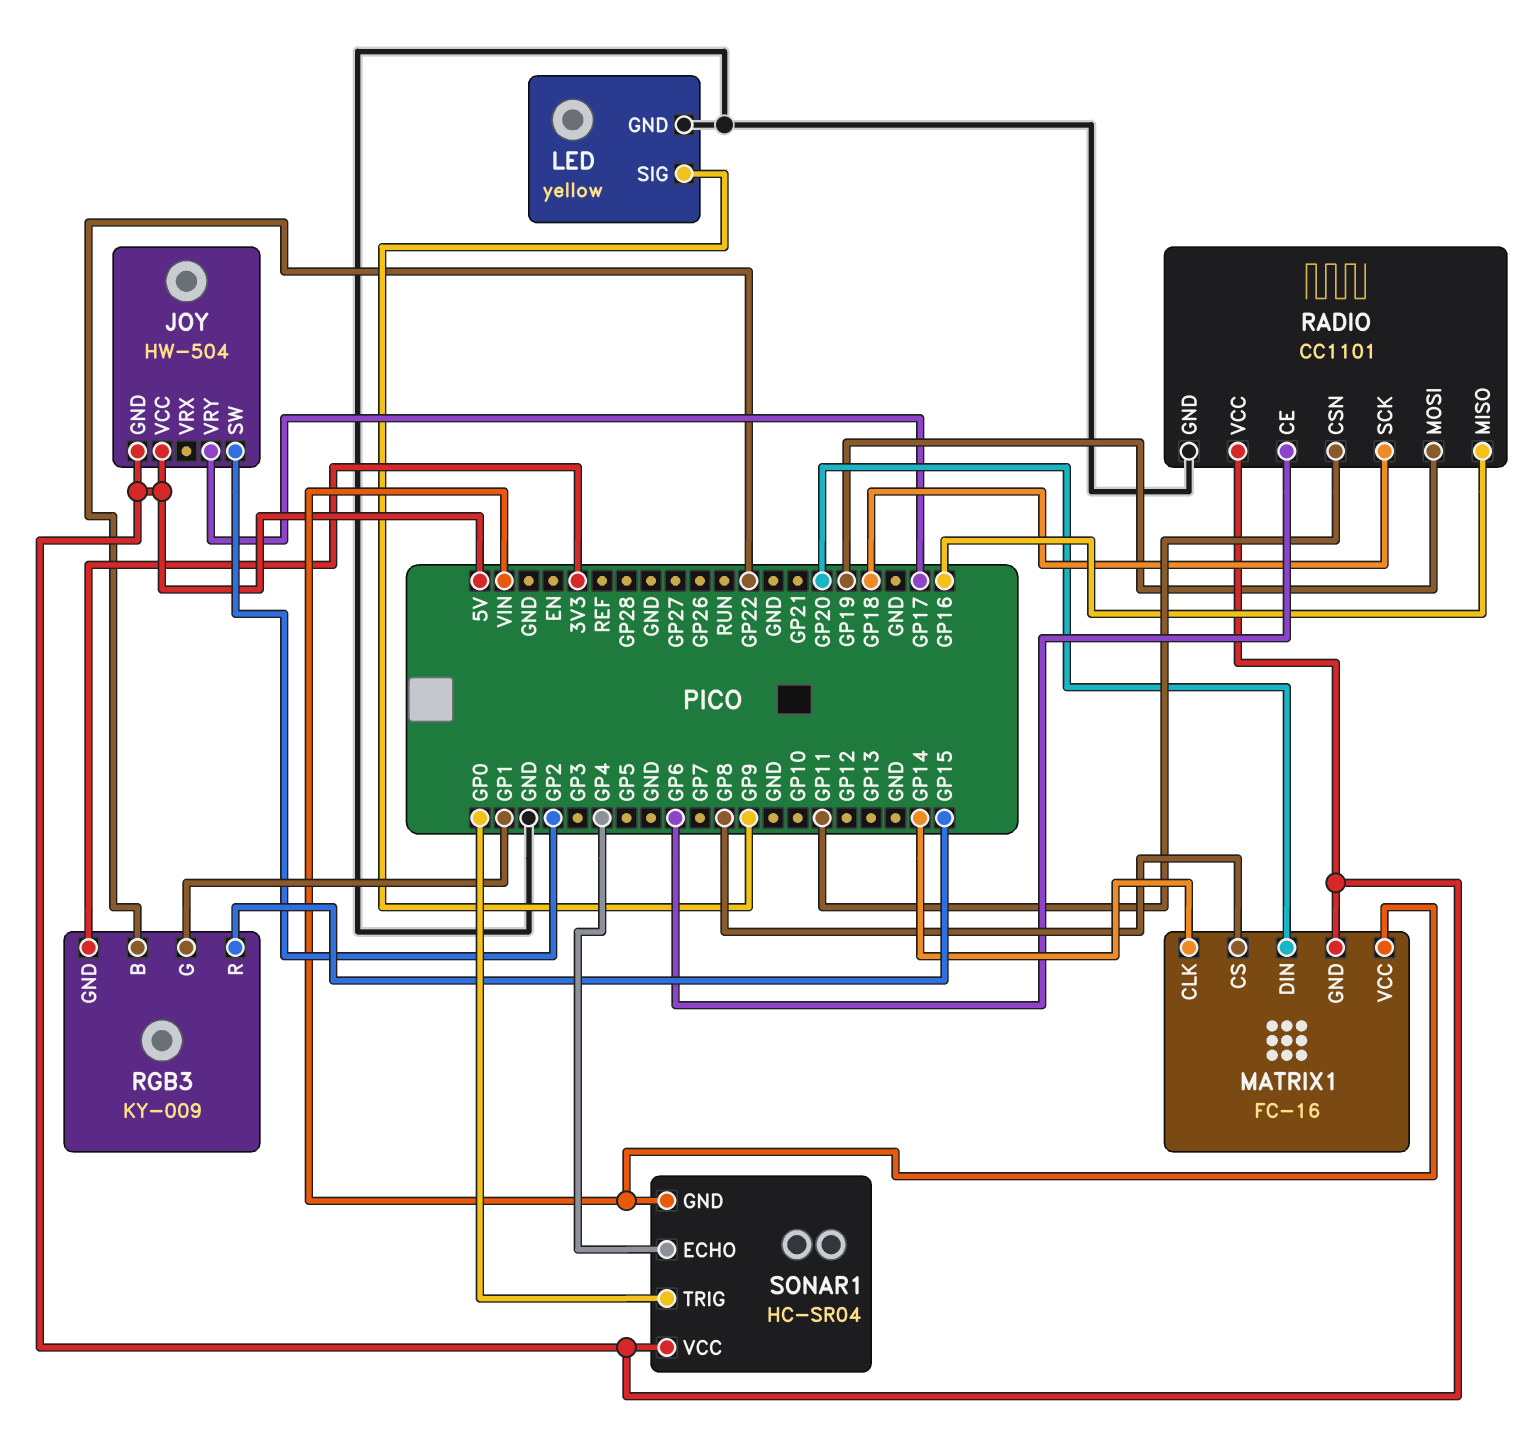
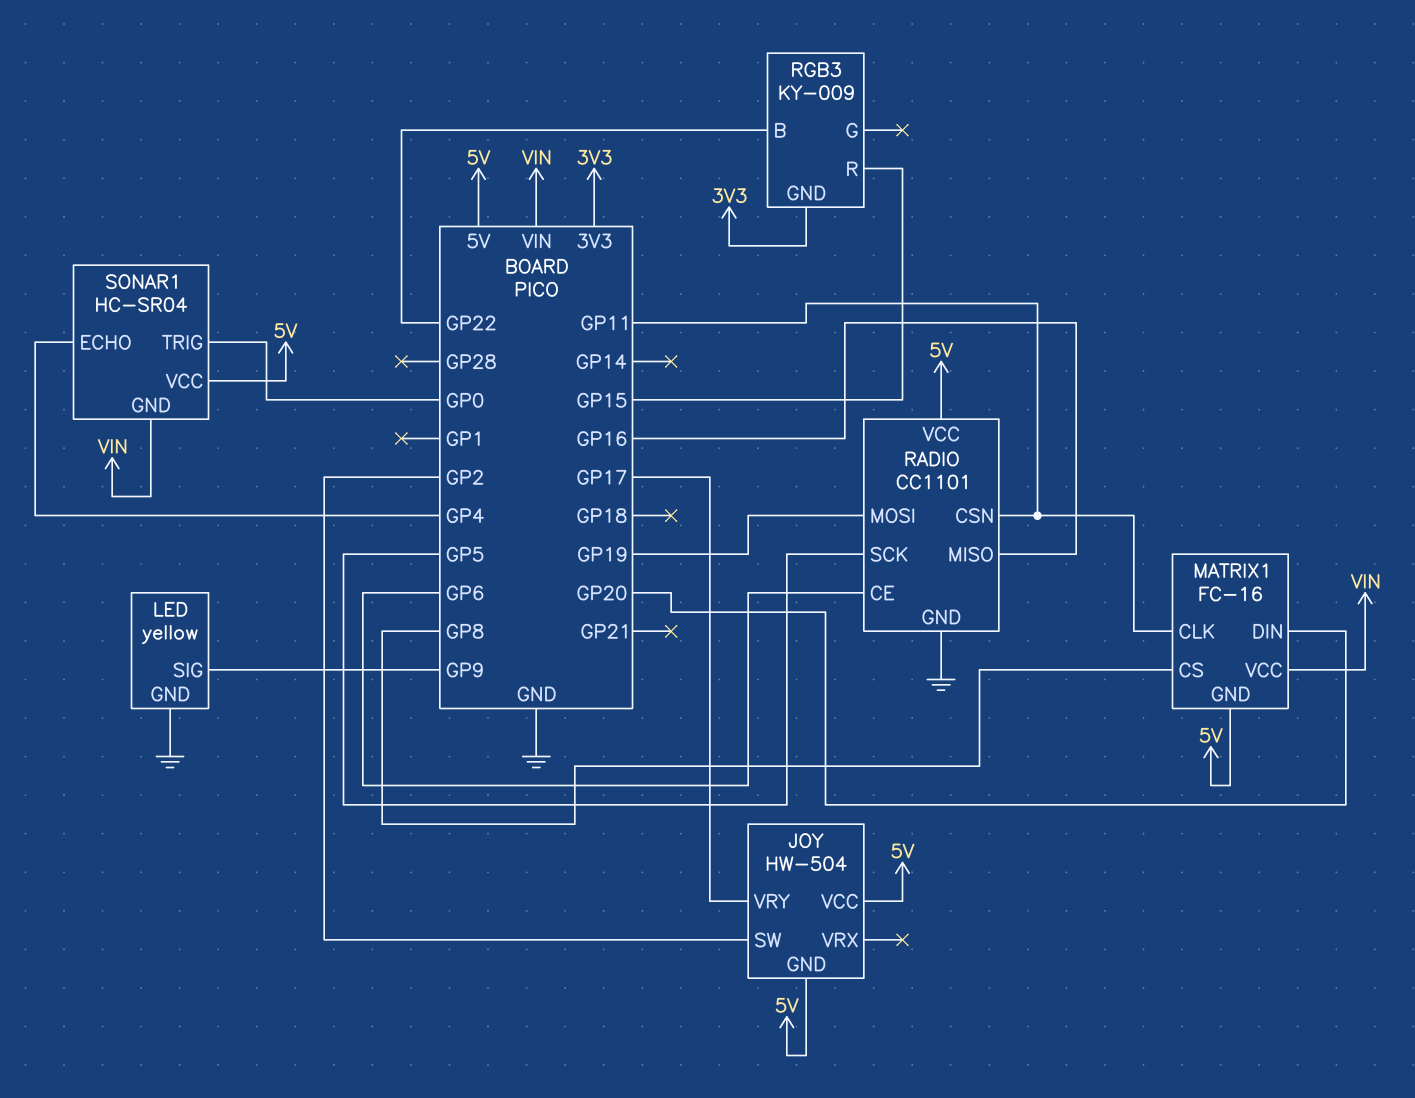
MATRIX1 pin CLK: GP14 -> GP11
RADIO pin SCK: GP18 -> GP5
RGB3 pin G: GP1 -> none

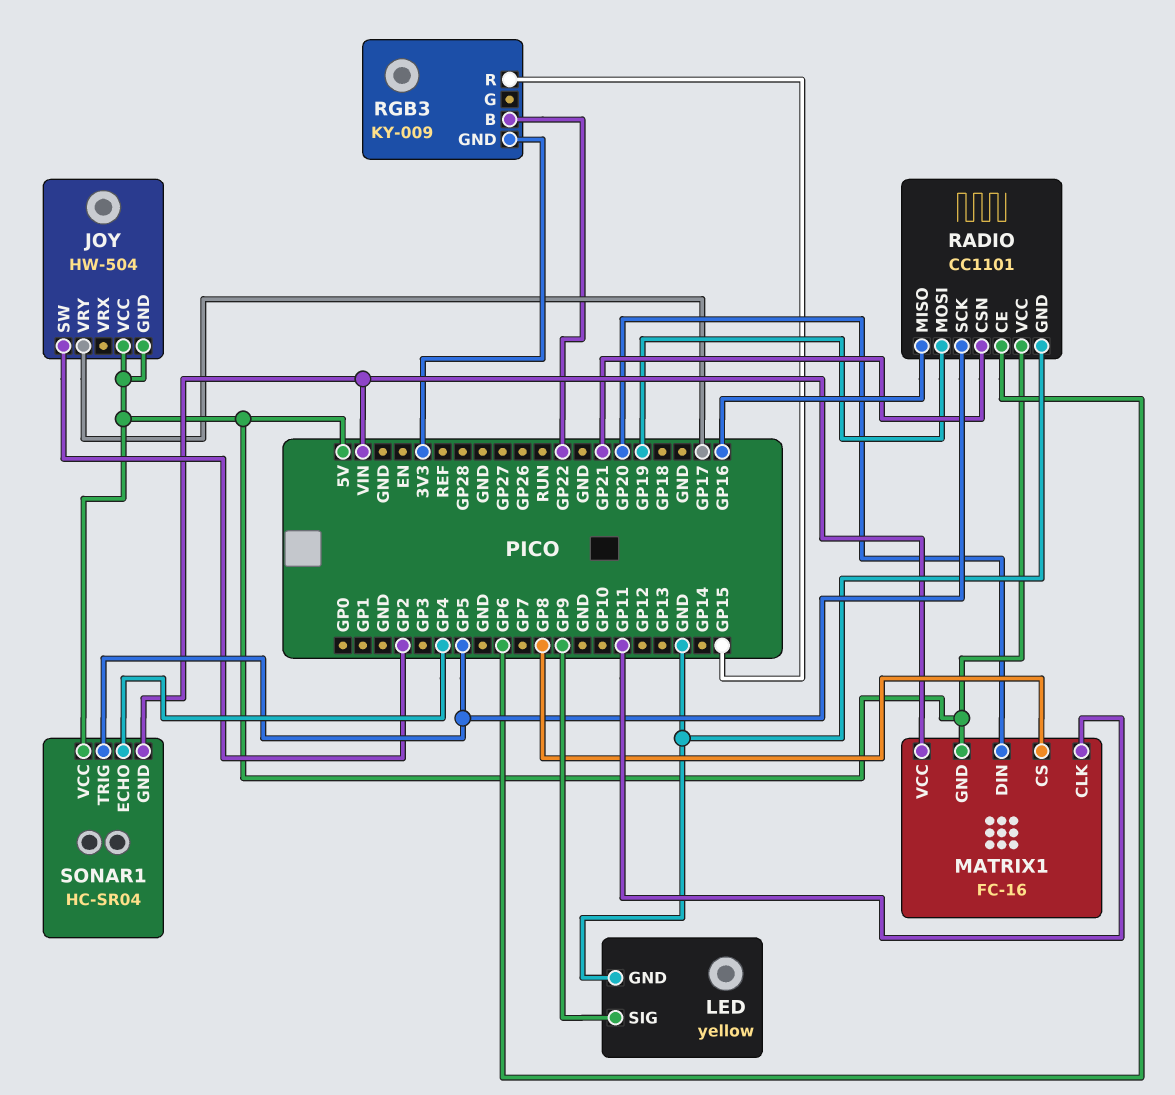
RADIO pin CSN: GP11 -> GP21
SONAR1 pin TRIG: GP0 -> GP5

